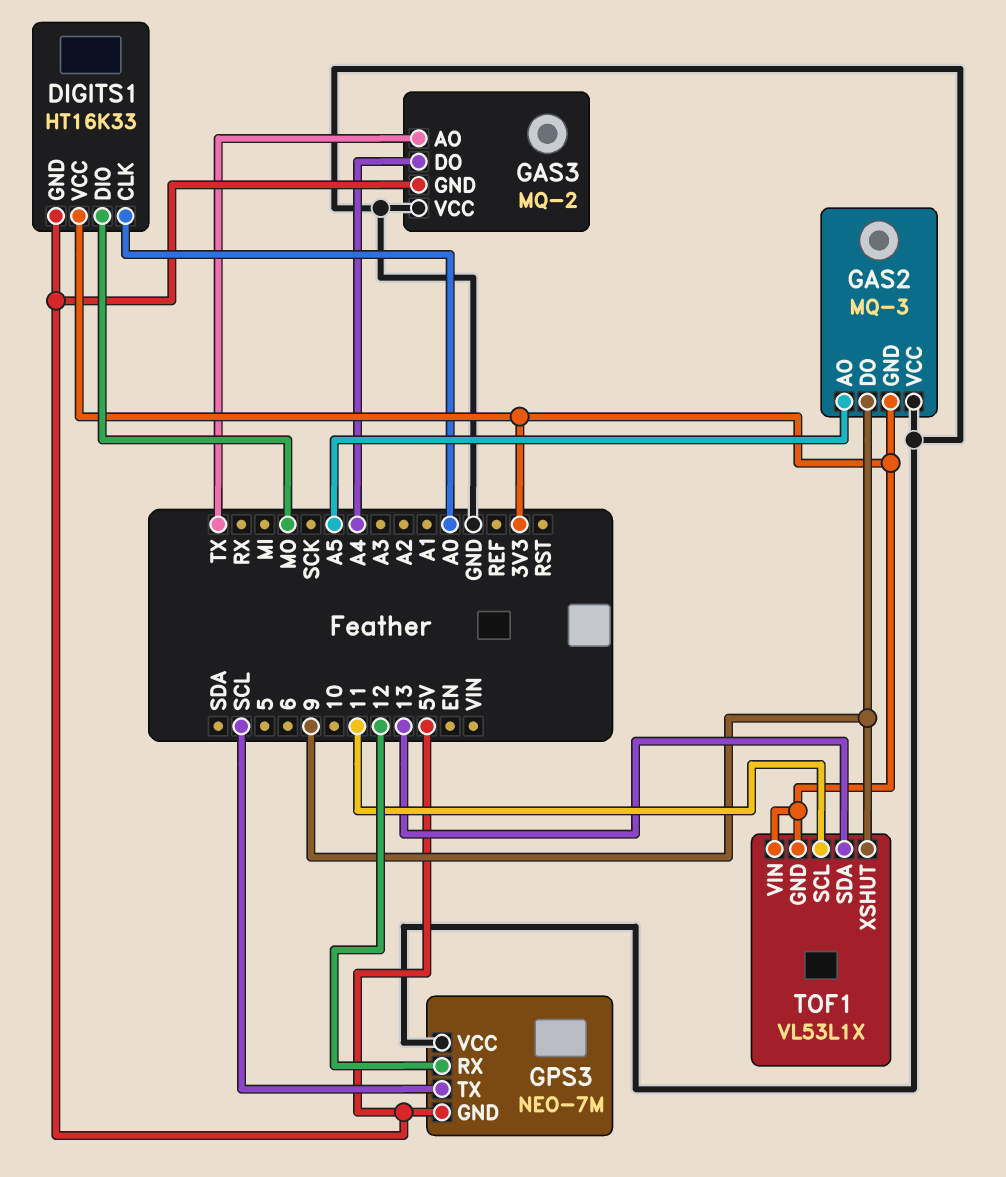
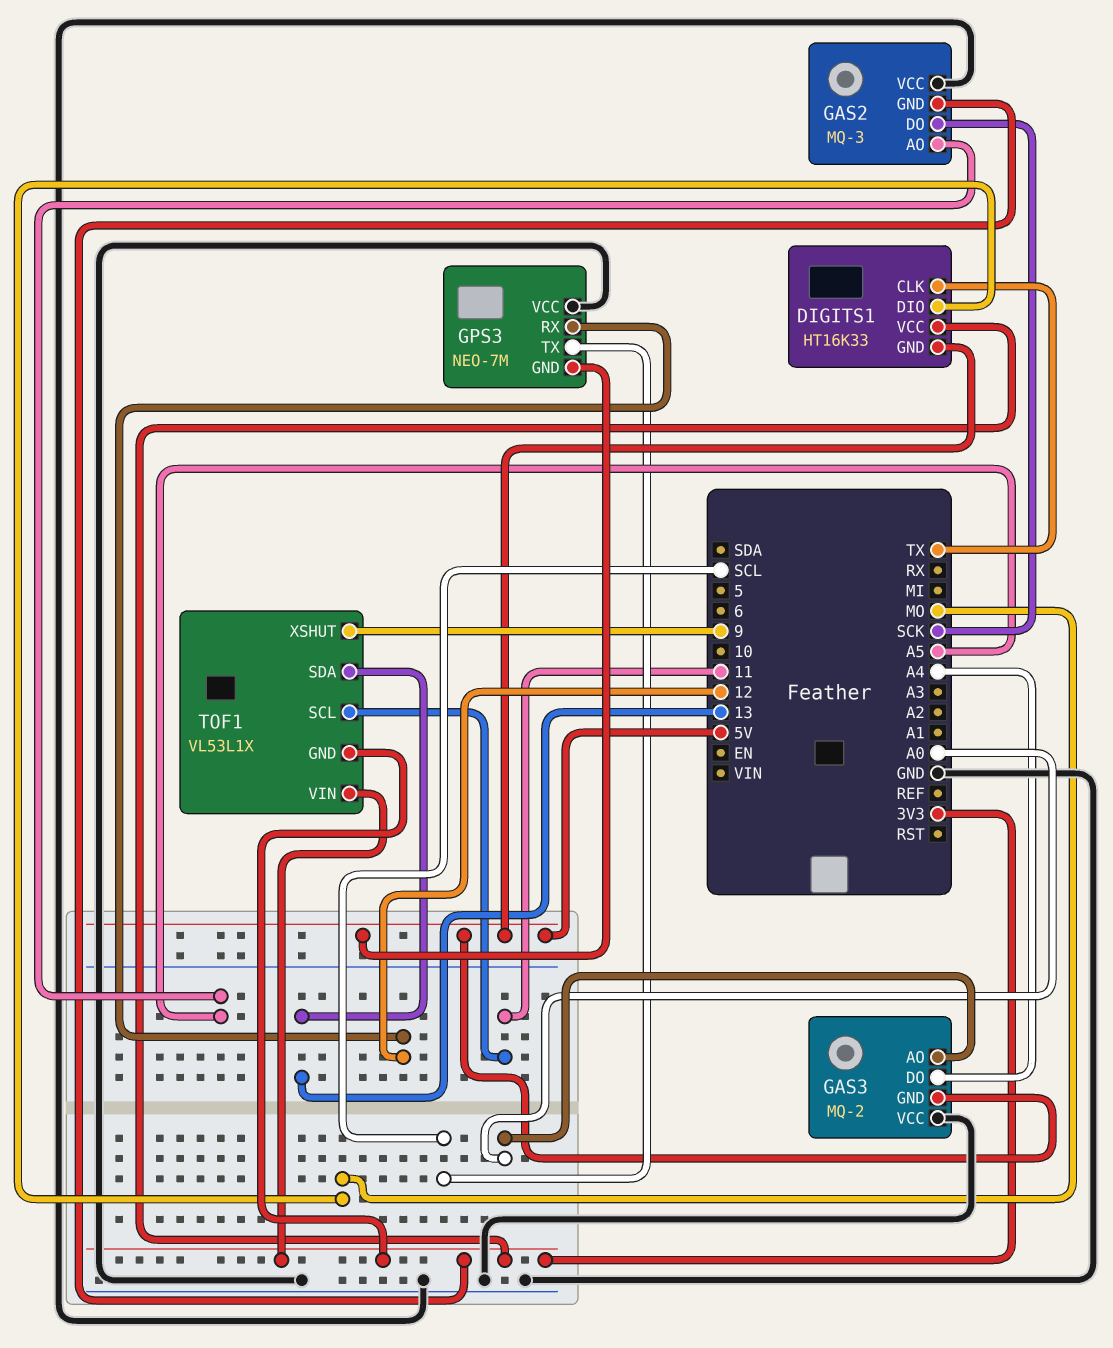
DIGITS1 pin CLK: A0 -> TX
GAS2 pin DO: 9 -> SCK
GAS3 pin AO: TX -> A0

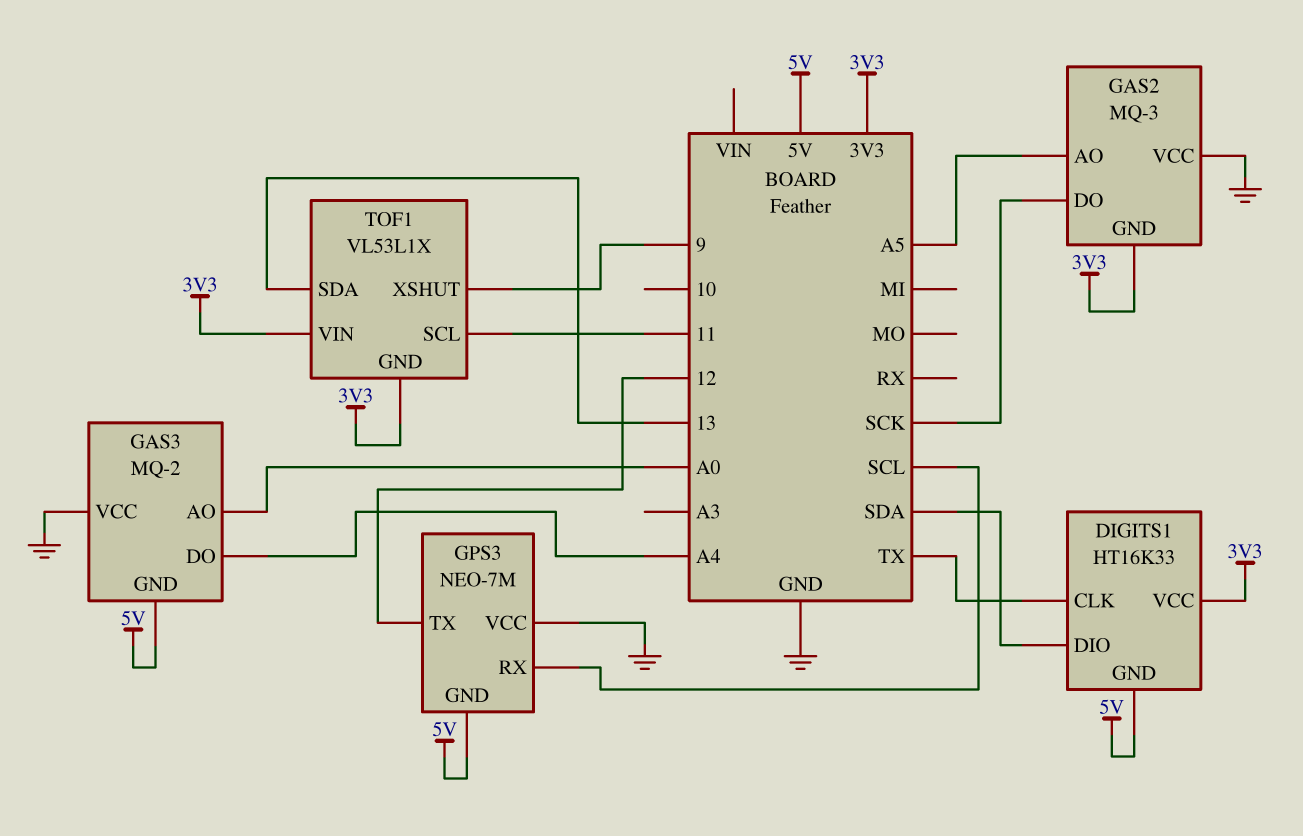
DIGITS1 pin DIO: MO -> SDA
GPS3 pin RX: 12 -> SCL
GPS3 pin TX: SCL -> 12

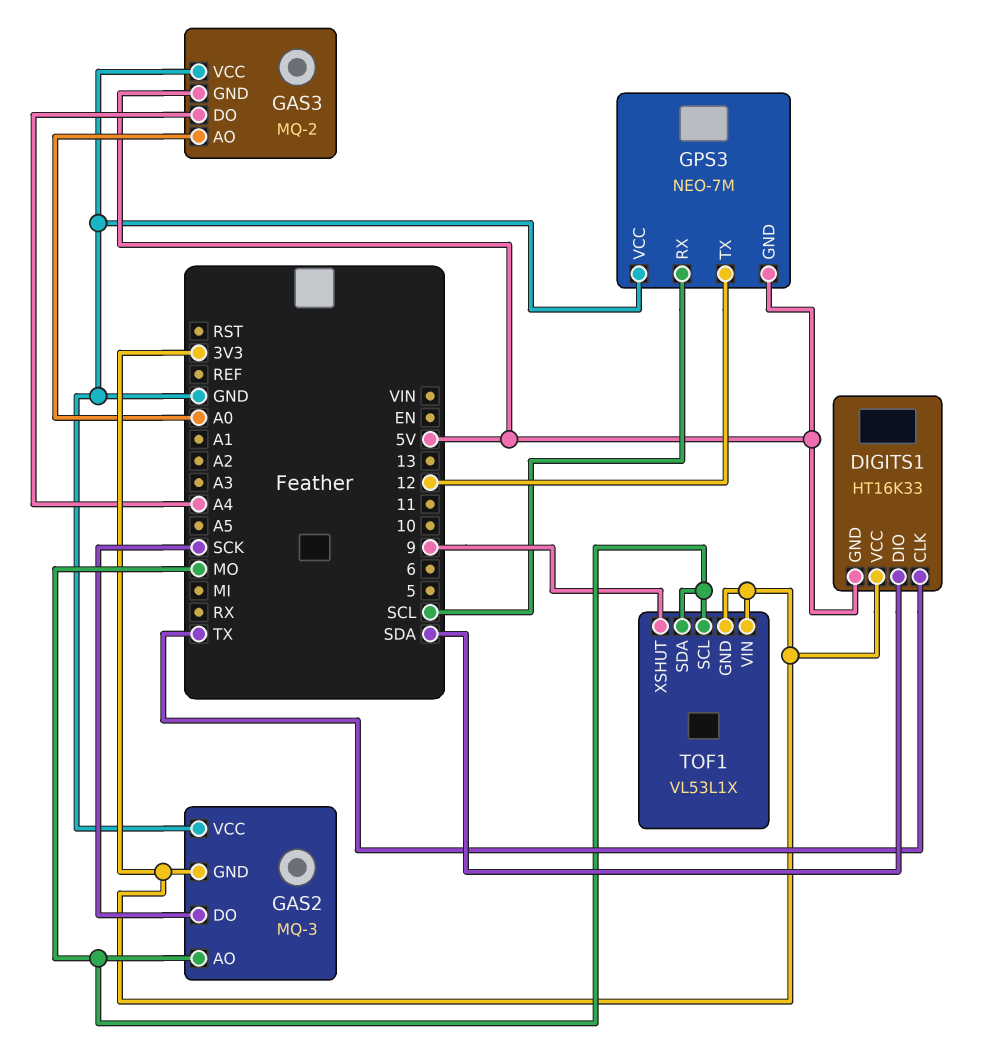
GAS2 pin AO: A5 -> MO
TOF1 pin SCL: 11 -> MO
TOF1 pin SDA: 13 -> MO

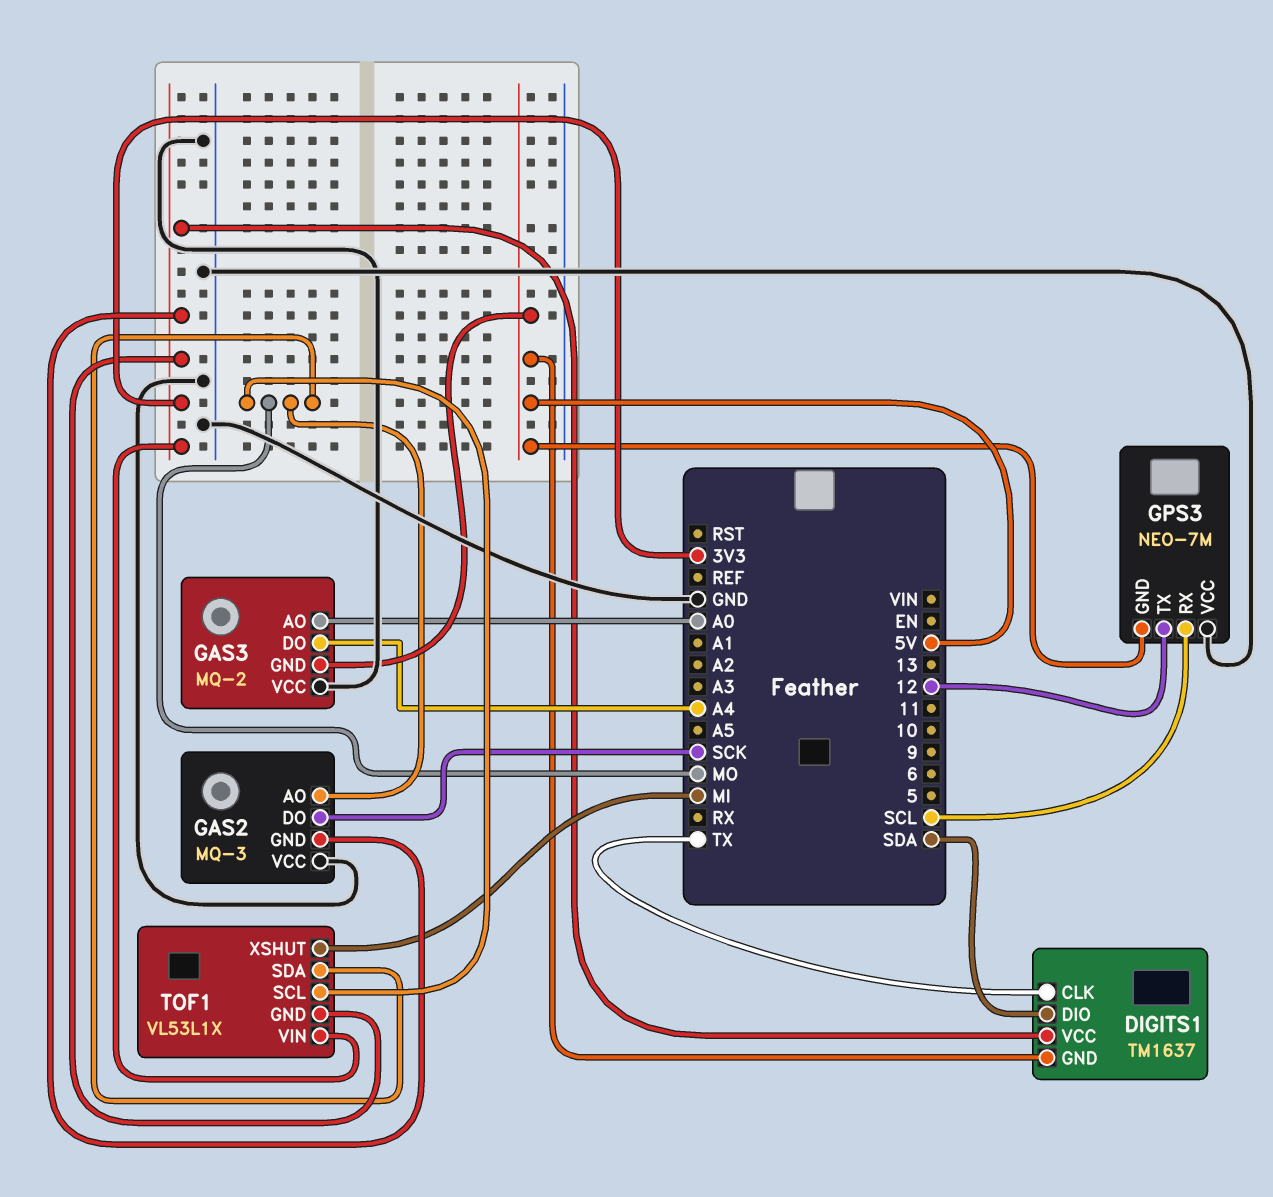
DIGITS1: HT16K33 -> TM1637
TOF1 pin XSHUT: 9 -> MI

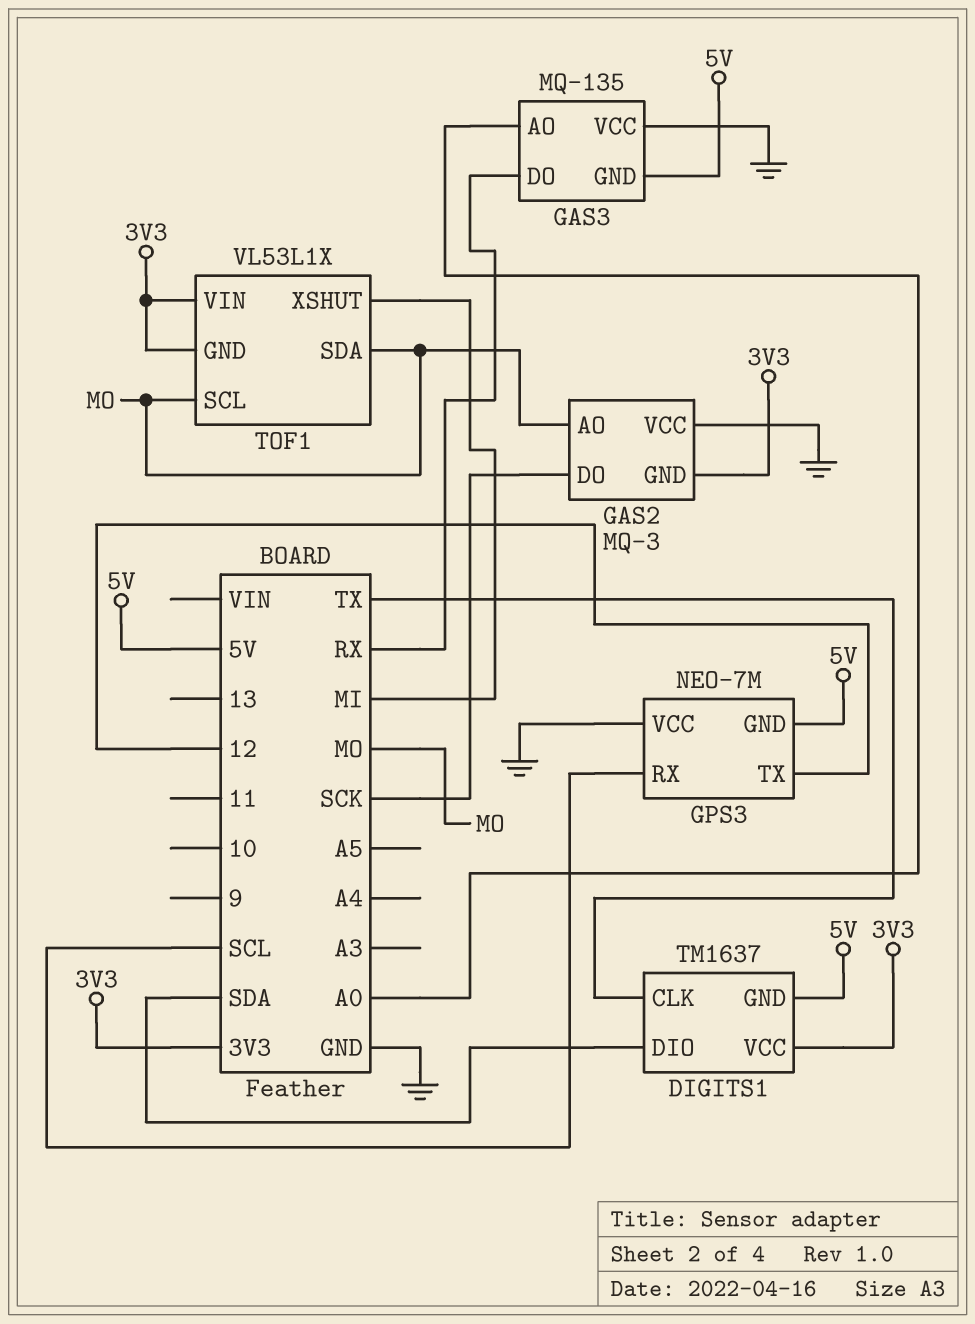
GAS3: MQ-2 -> MQ-135
GAS3 pin DO: A4 -> RX

